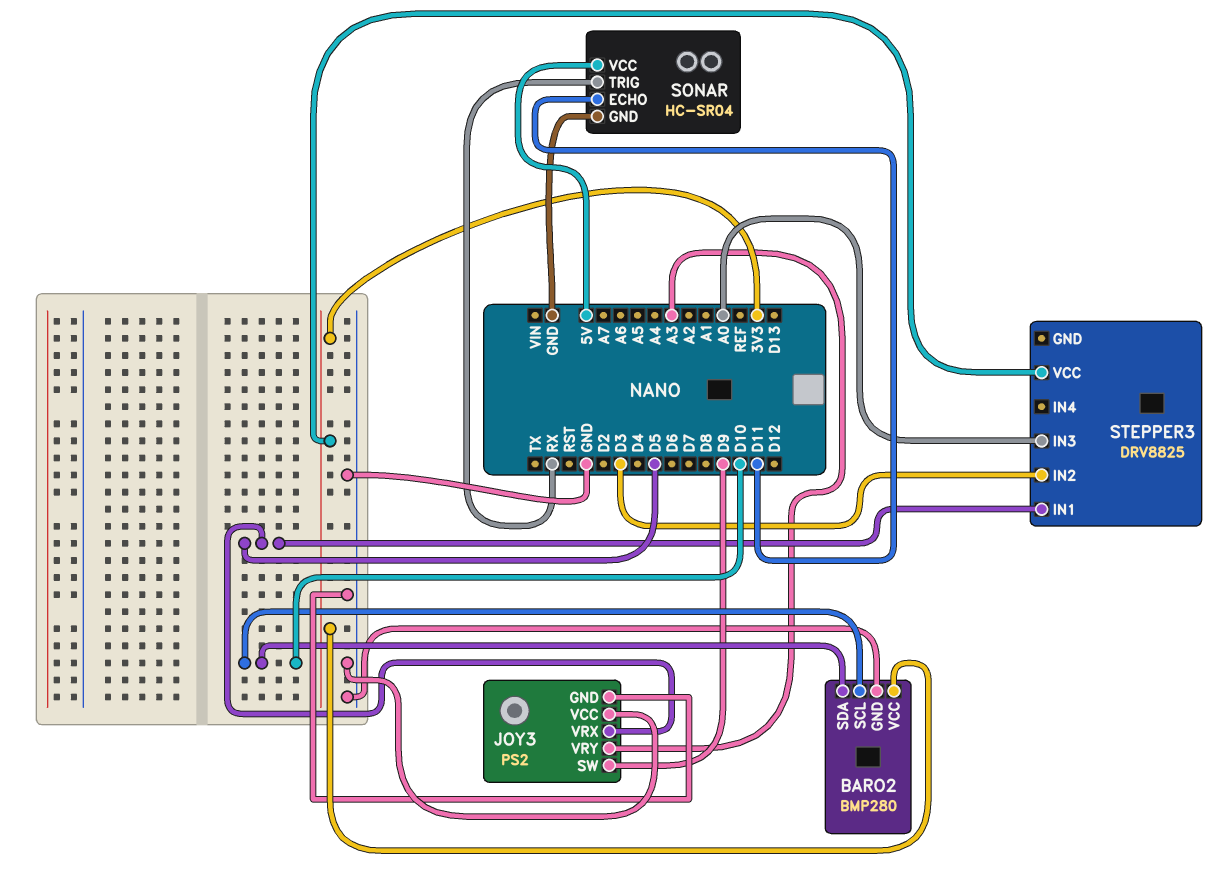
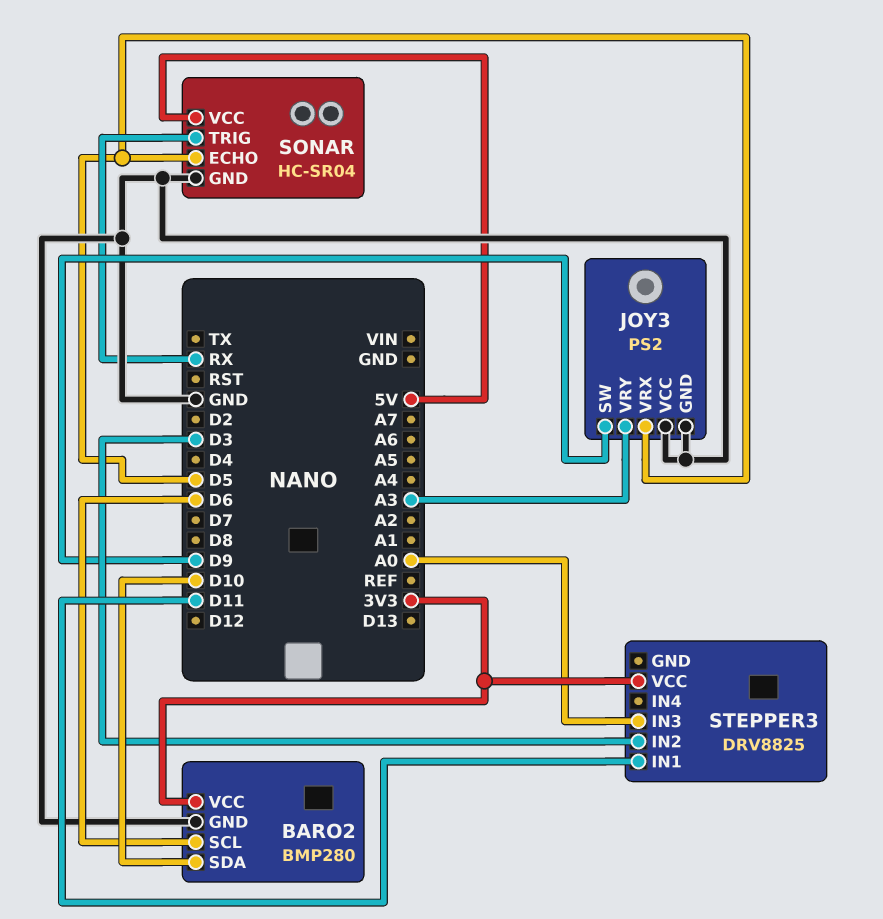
BARO2 pin SCL: D10 -> D6
SONAR pin ECHO: D11 -> D5
STEPPER3 pin IN1: D5 -> D11

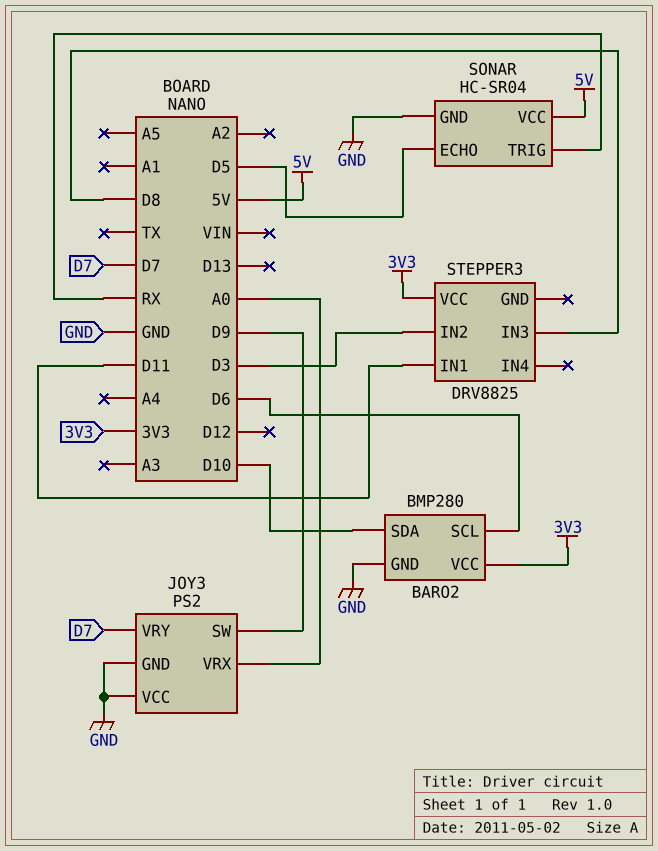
JOY3 pin VRX: D5 -> A0
JOY3 pin VRY: A3 -> D7
STEPPER3 pin IN3: A0 -> D8

